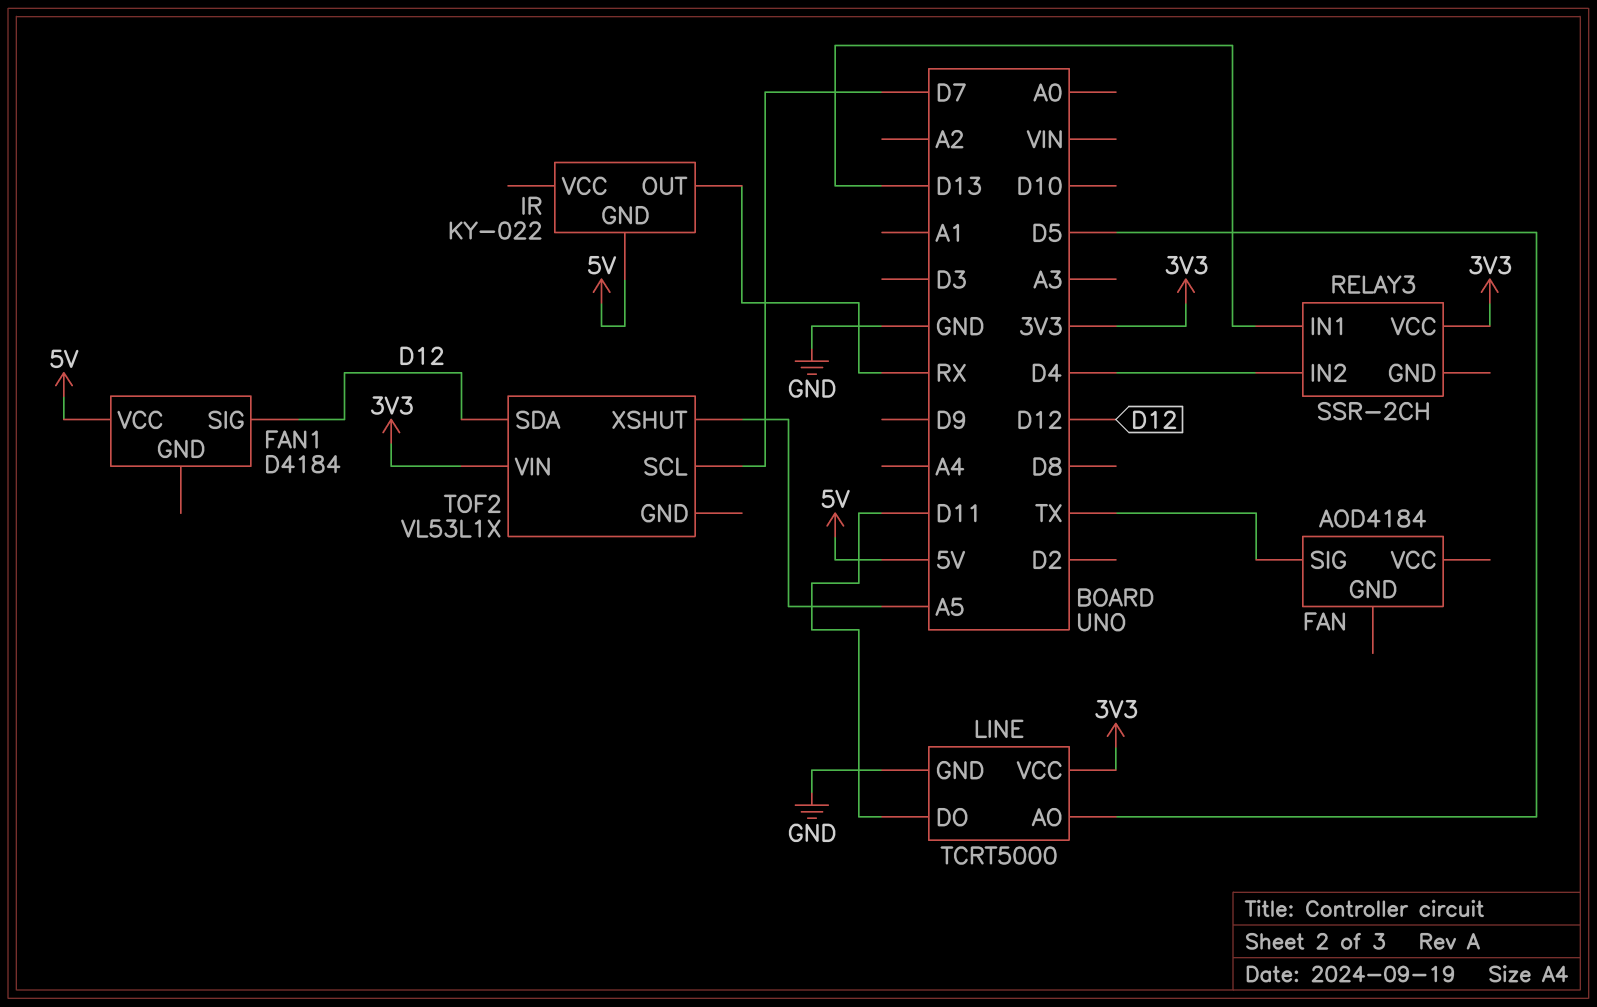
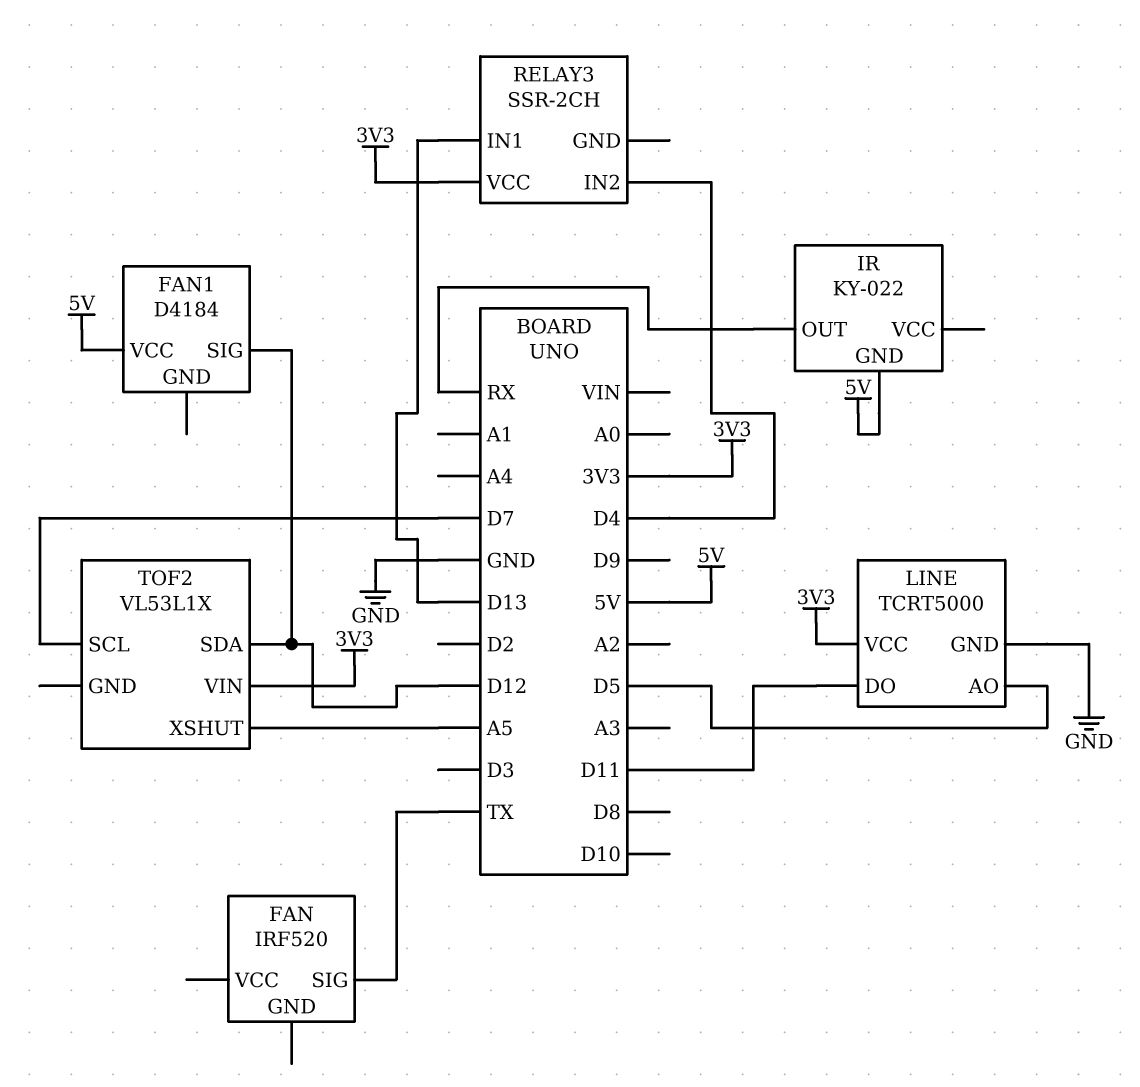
FAN: AOD4184 -> IRF520

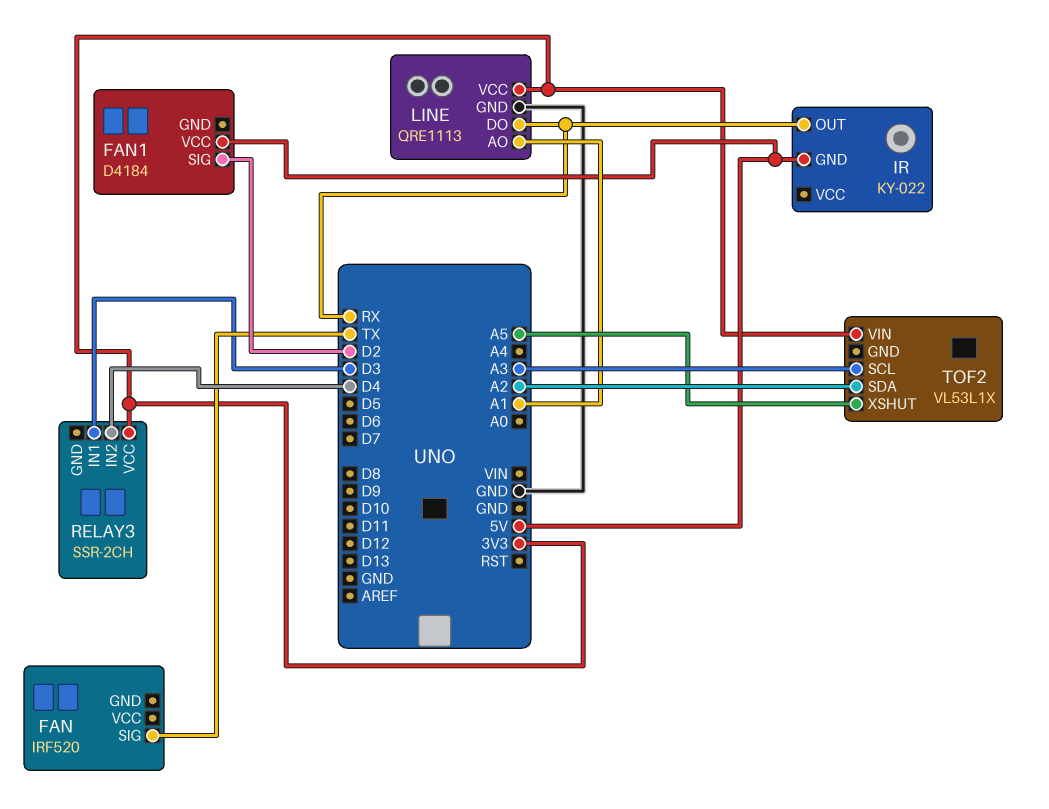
FAN1 pin SIG: D12 -> D2
LINE: TCRT5000 -> QRE1113
LINE pin AO: D5 -> A1
LINE pin DO: D11 -> RX
RELAY3 pin IN1: D13 -> D3
TOF2 pin SCL: D7 -> A3
TOF2 pin SDA: D12 -> A2

